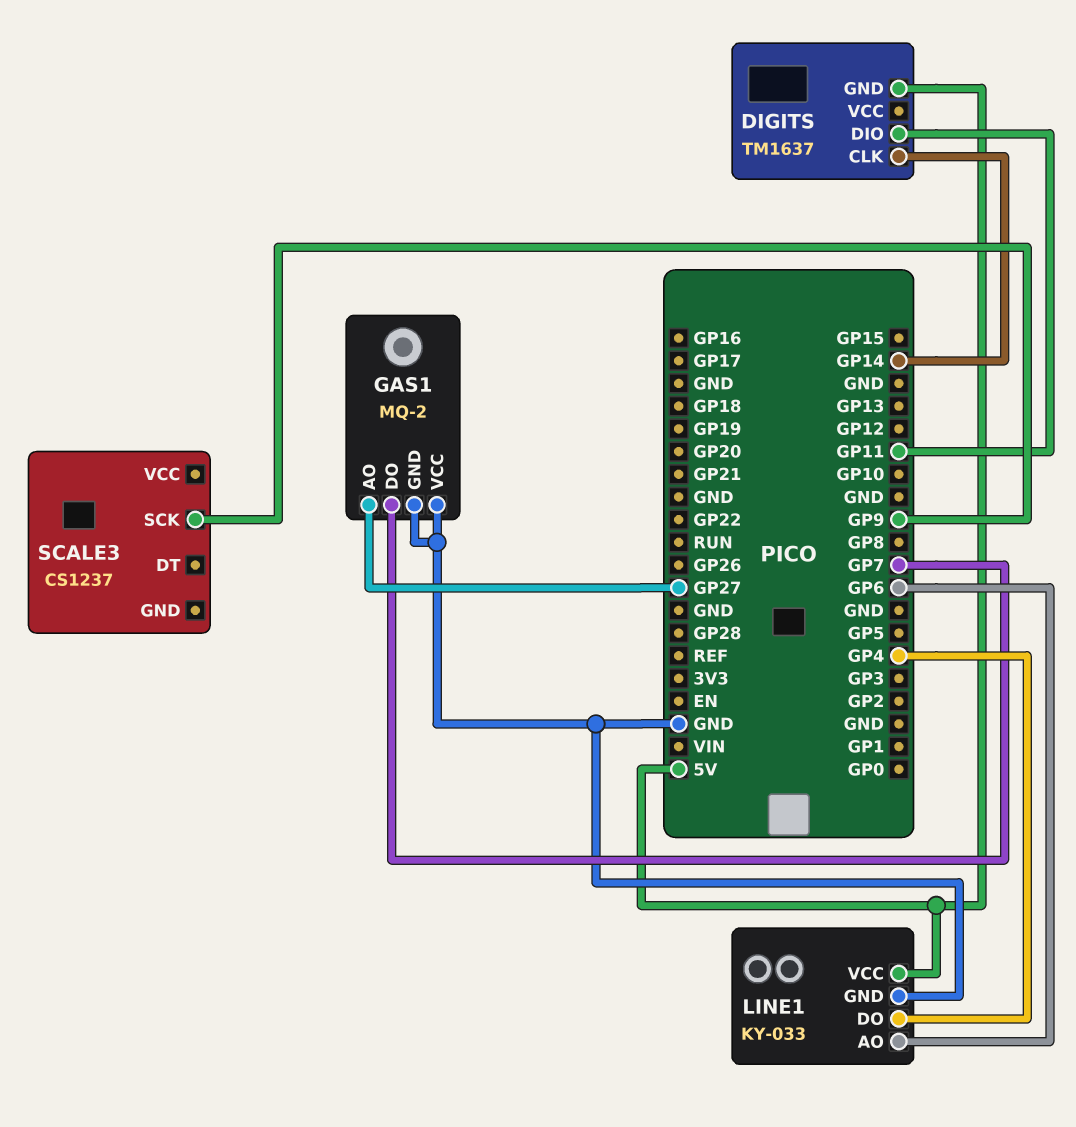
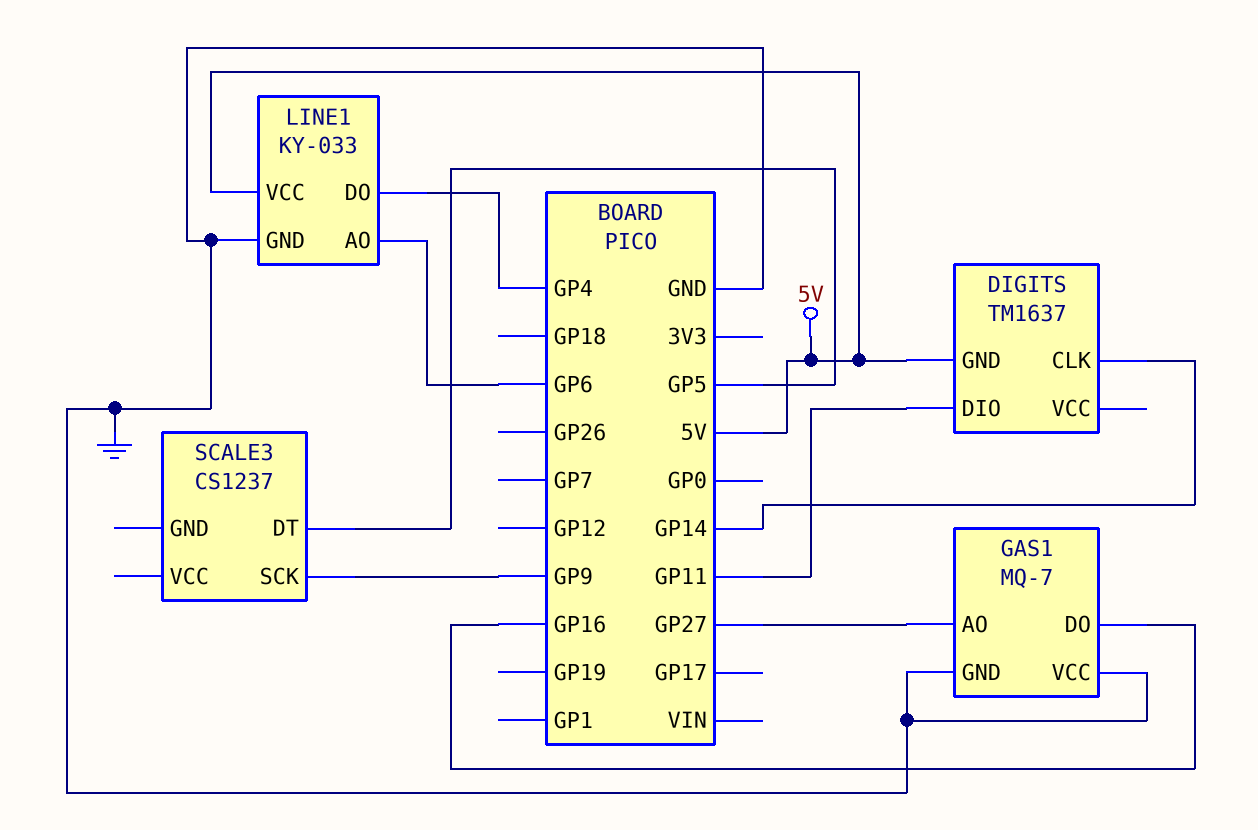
GAS1: MQ-2 -> MQ-7
GAS1 pin DO: GP7 -> GP16
SCALE3 pin DT: none -> GP5

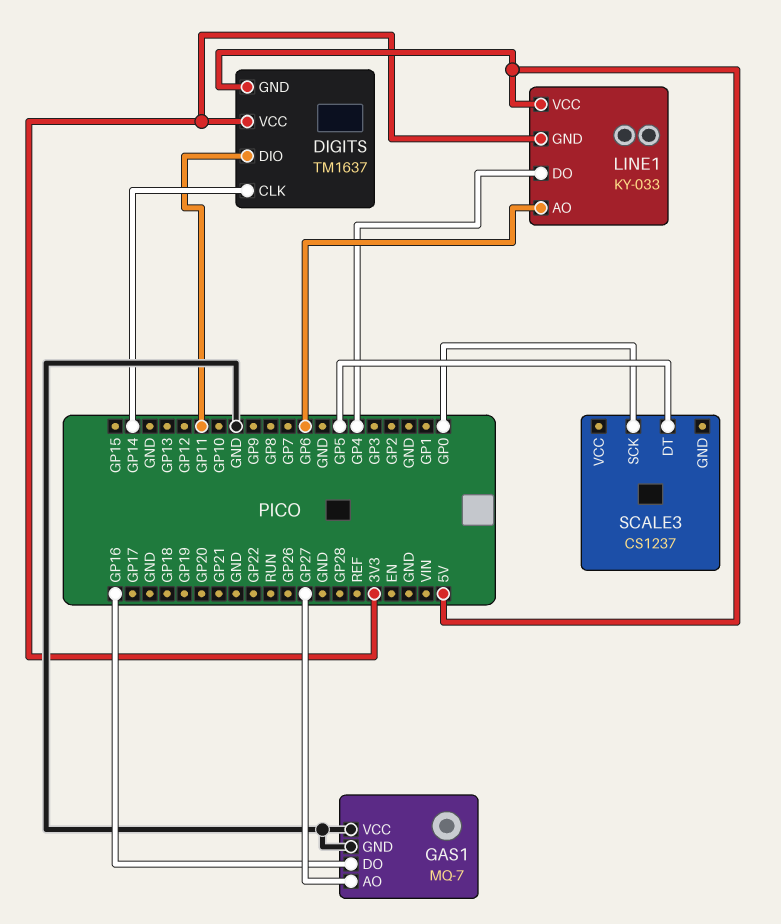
DIGITS pin VCC: none -> 3V3
LINE1 pin GND: GND -> 3V3
SCALE3 pin SCK: GP9 -> GP0

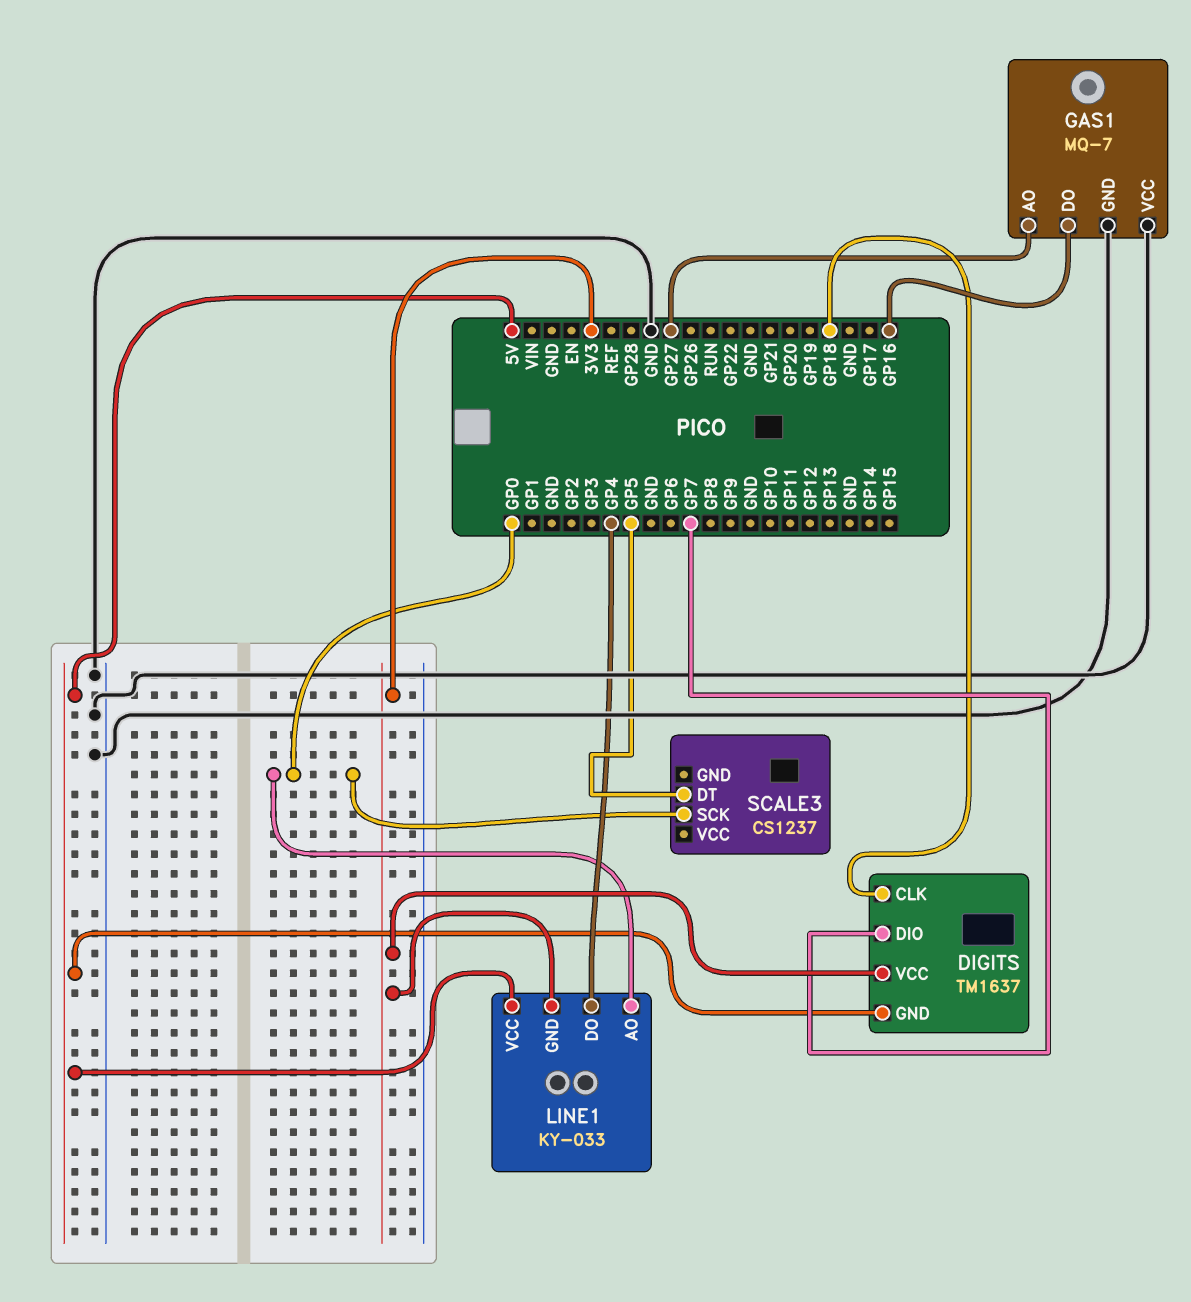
DIGITS pin CLK: GP14 -> GP18
DIGITS pin DIO: GP11 -> GP7
LINE1 pin AO: GP6 -> GP0

